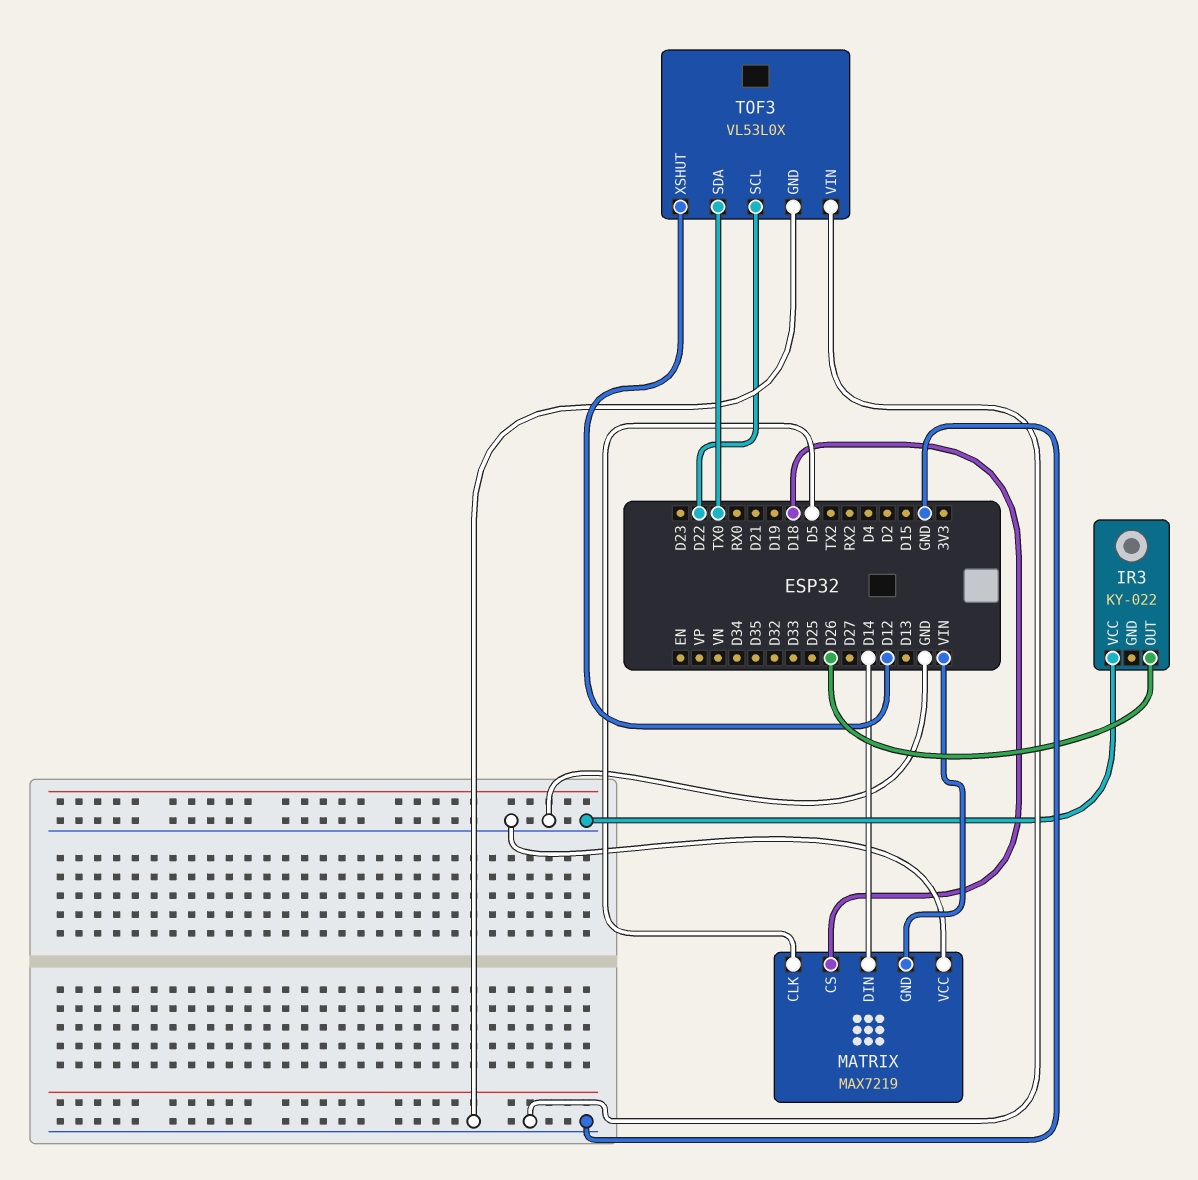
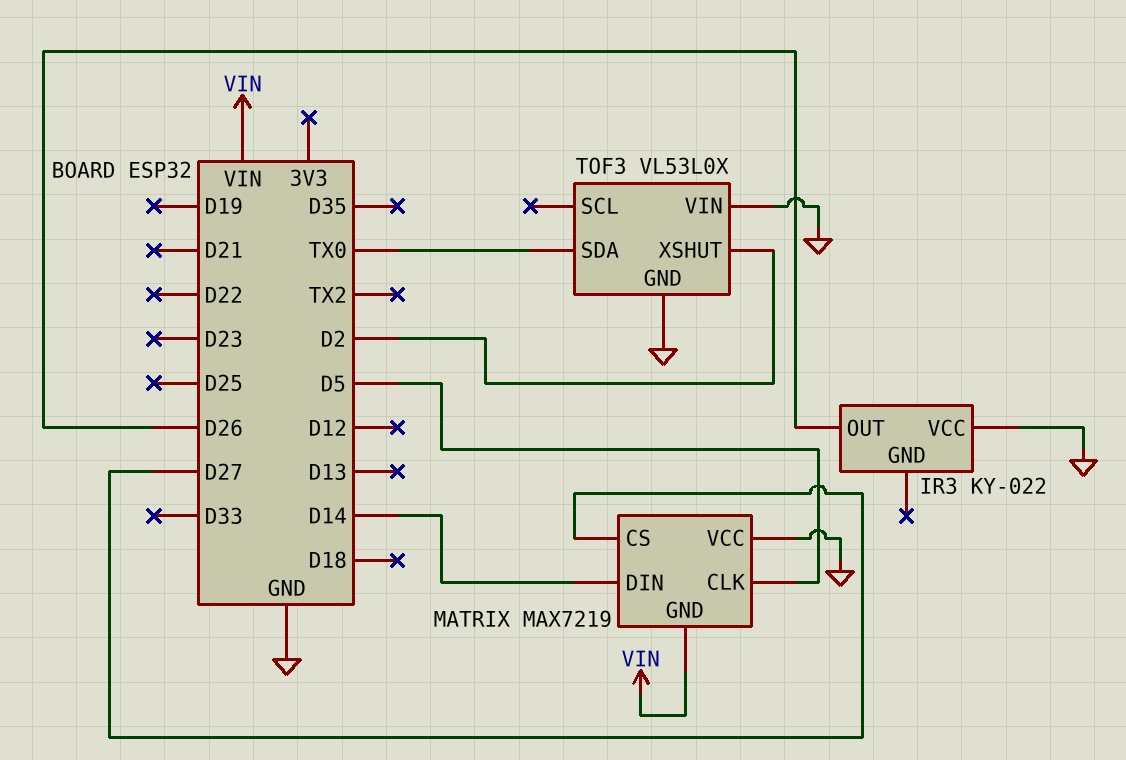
MATRIX pin CS: D18 -> D27
TOF3 pin SCL: D22 -> none
TOF3 pin XSHUT: D12 -> D2

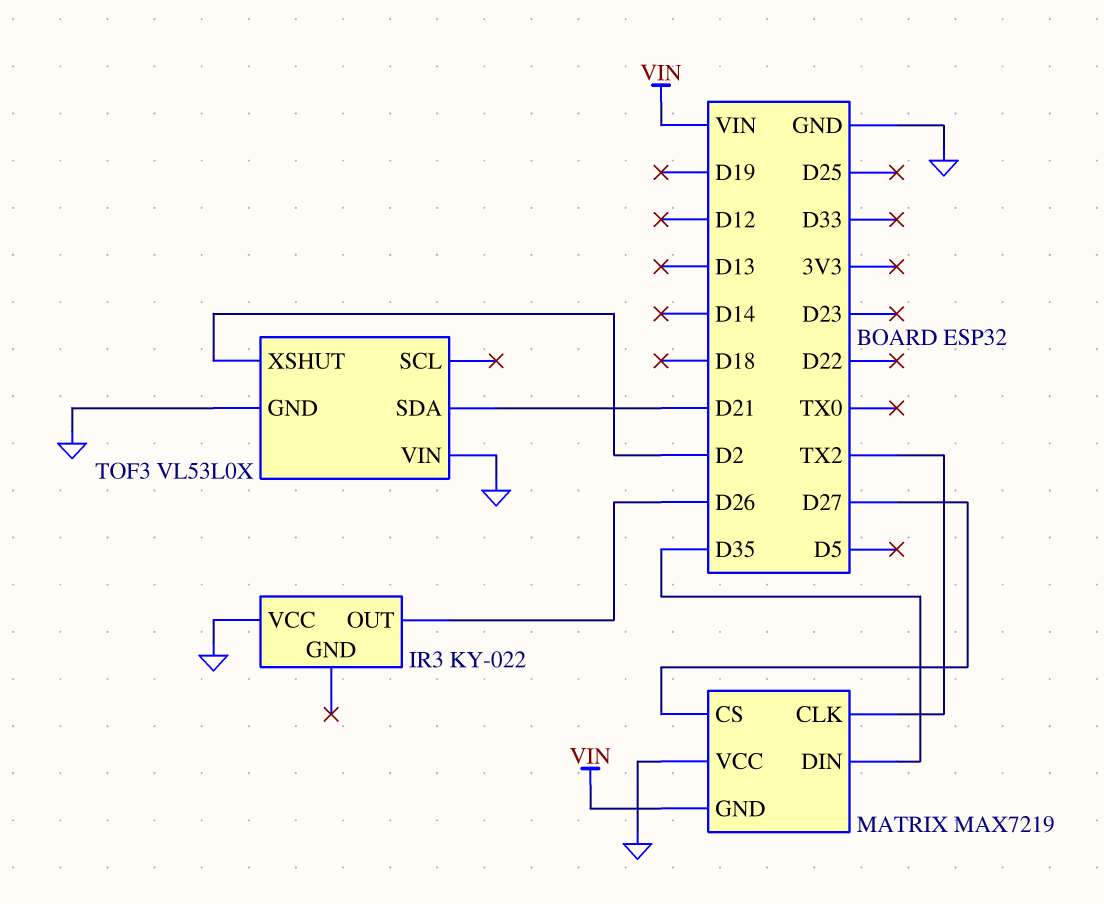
MATRIX pin CLK: D5 -> TX2
MATRIX pin DIN: D14 -> D35
TOF3 pin SDA: TX0 -> D21

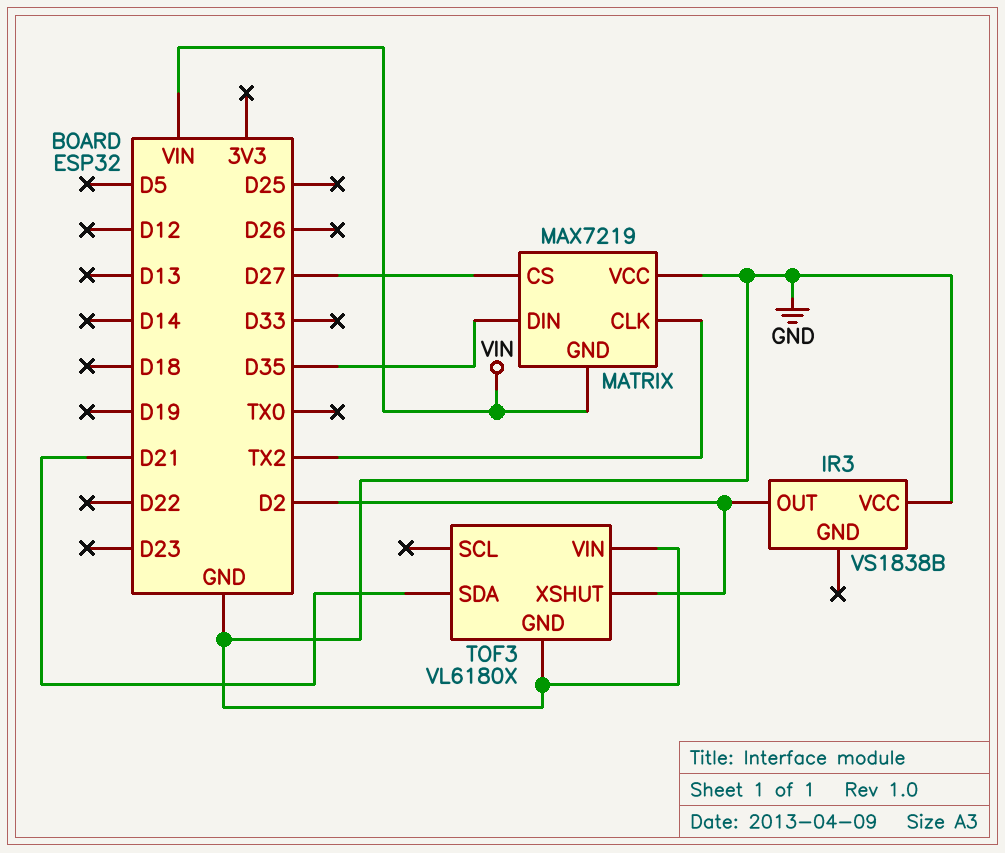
IR3: KY-022 -> VS1838B
IR3 pin OUT: D26 -> D2
TOF3: VL53L0X -> VL6180X

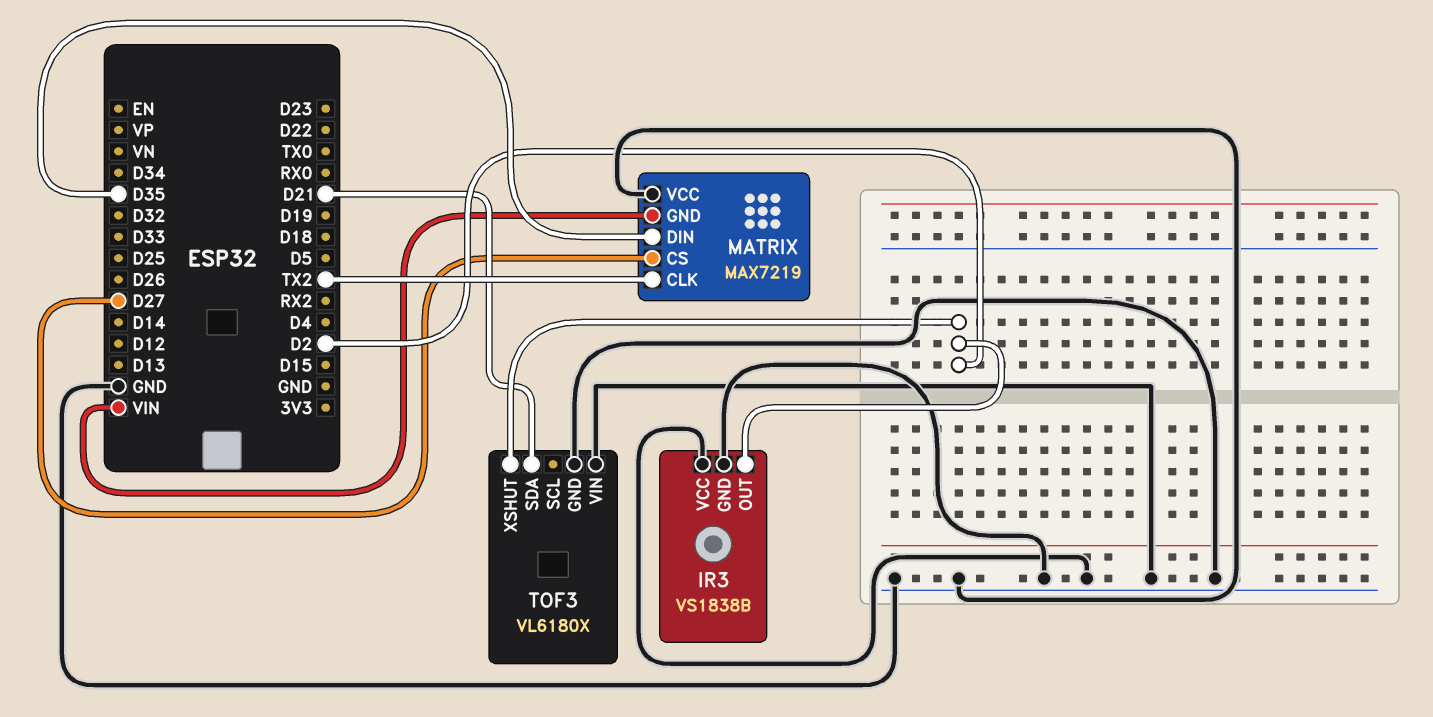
IR3 pin GND: none -> GND

